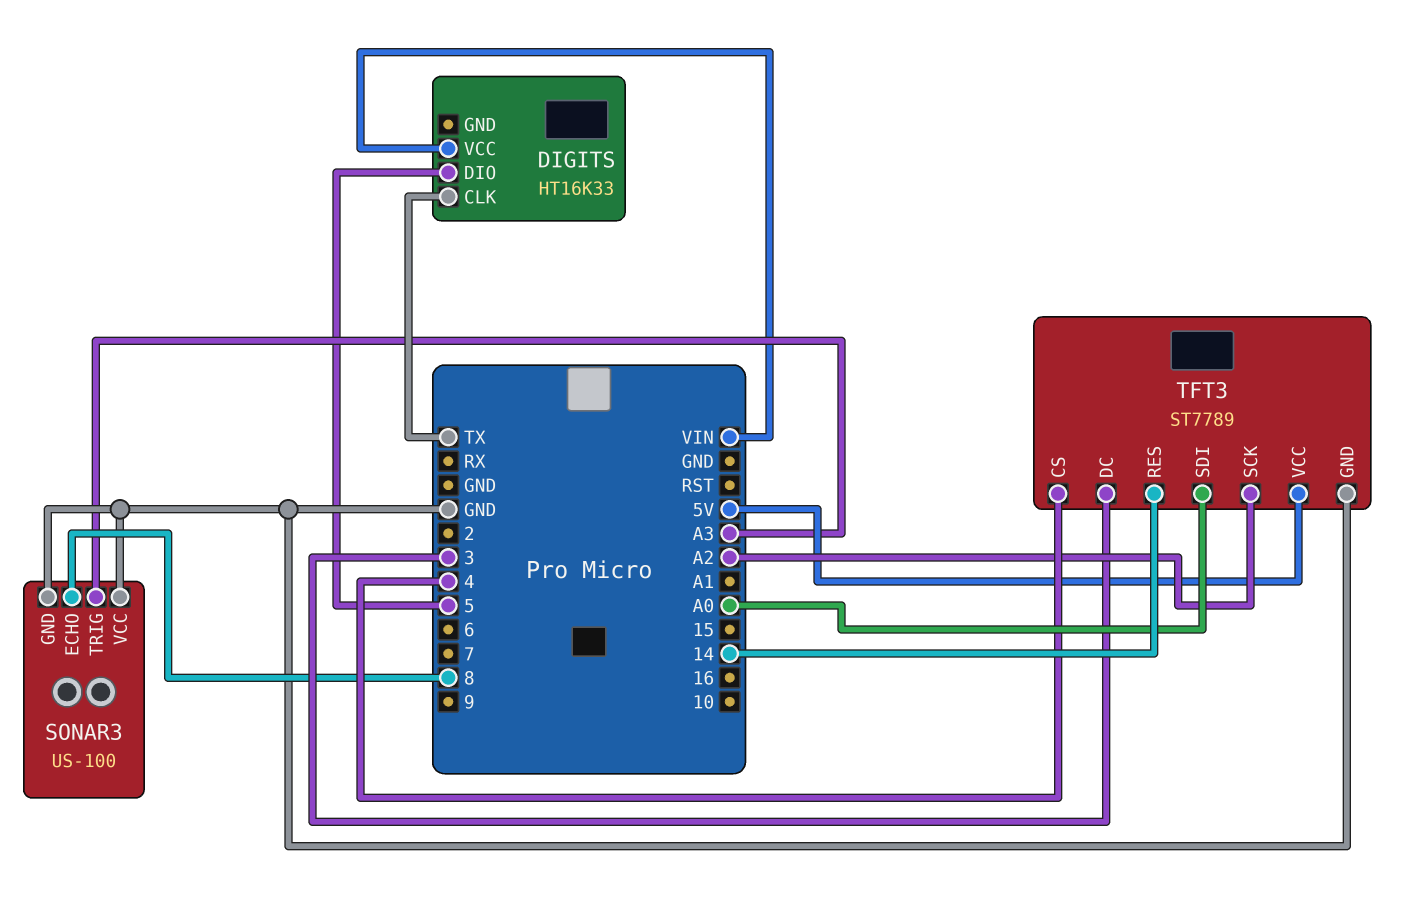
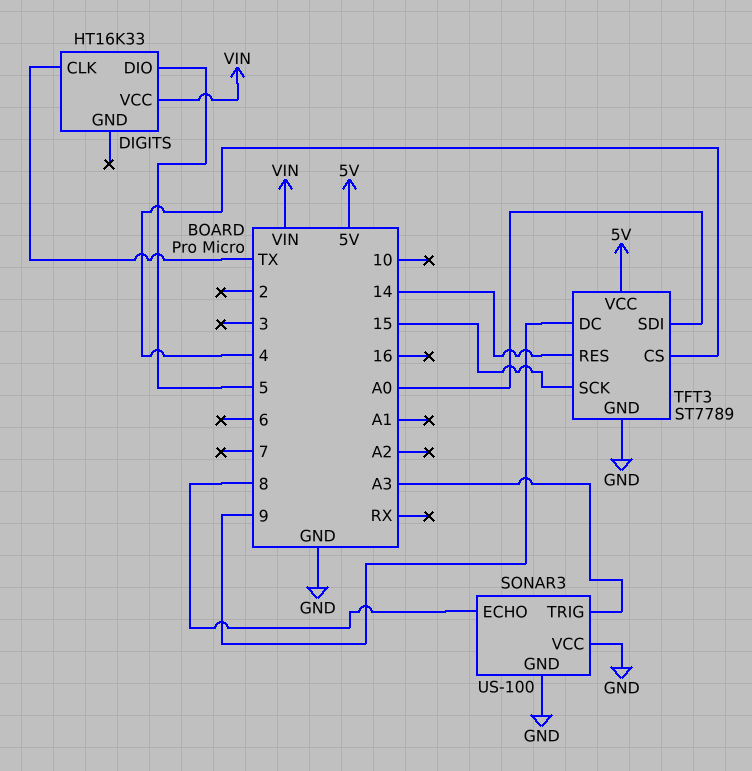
TFT3 pin DC: 3 -> 9
TFT3 pin SCK: A2 -> 15

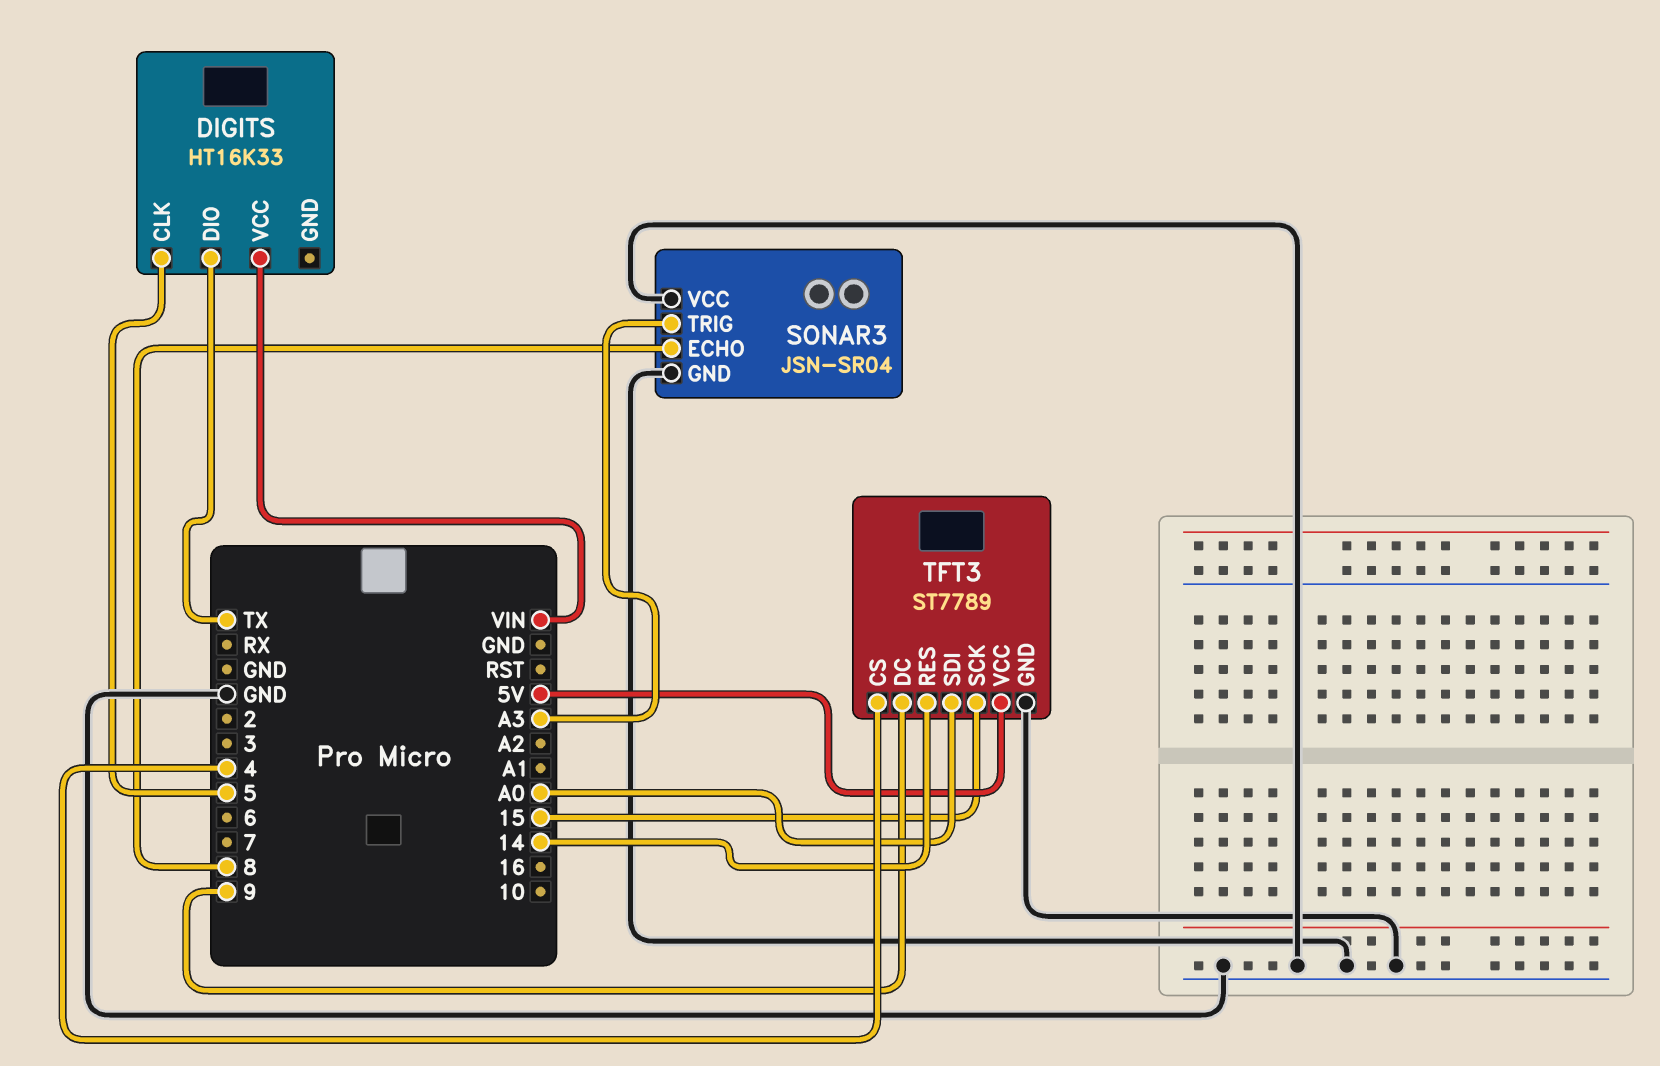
DIGITS pin CLK: TX -> 5
DIGITS pin DIO: 5 -> TX
SONAR3: US-100 -> JSN-SR04

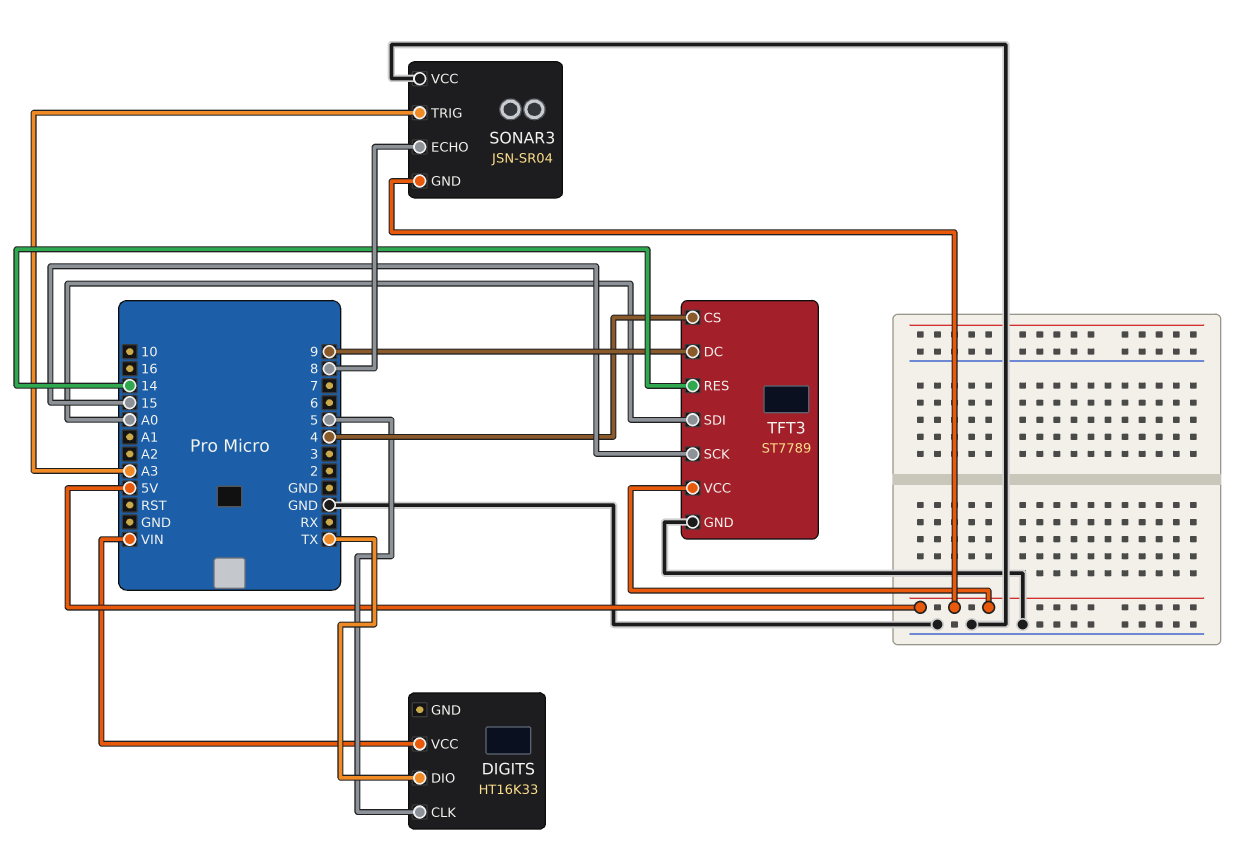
SONAR3 pin GND: GND -> 5V

